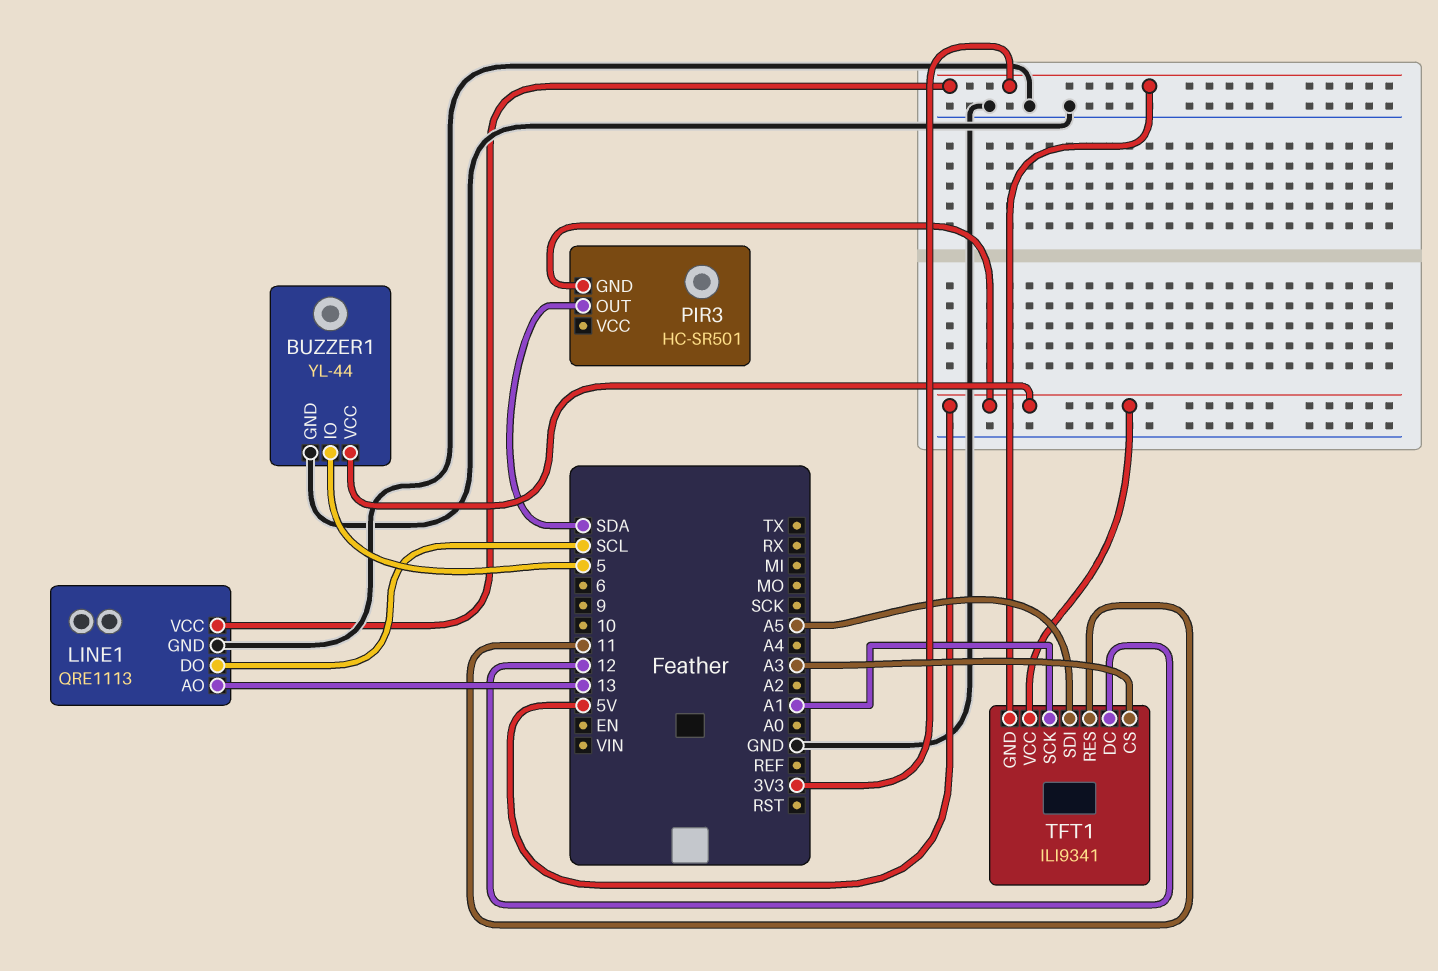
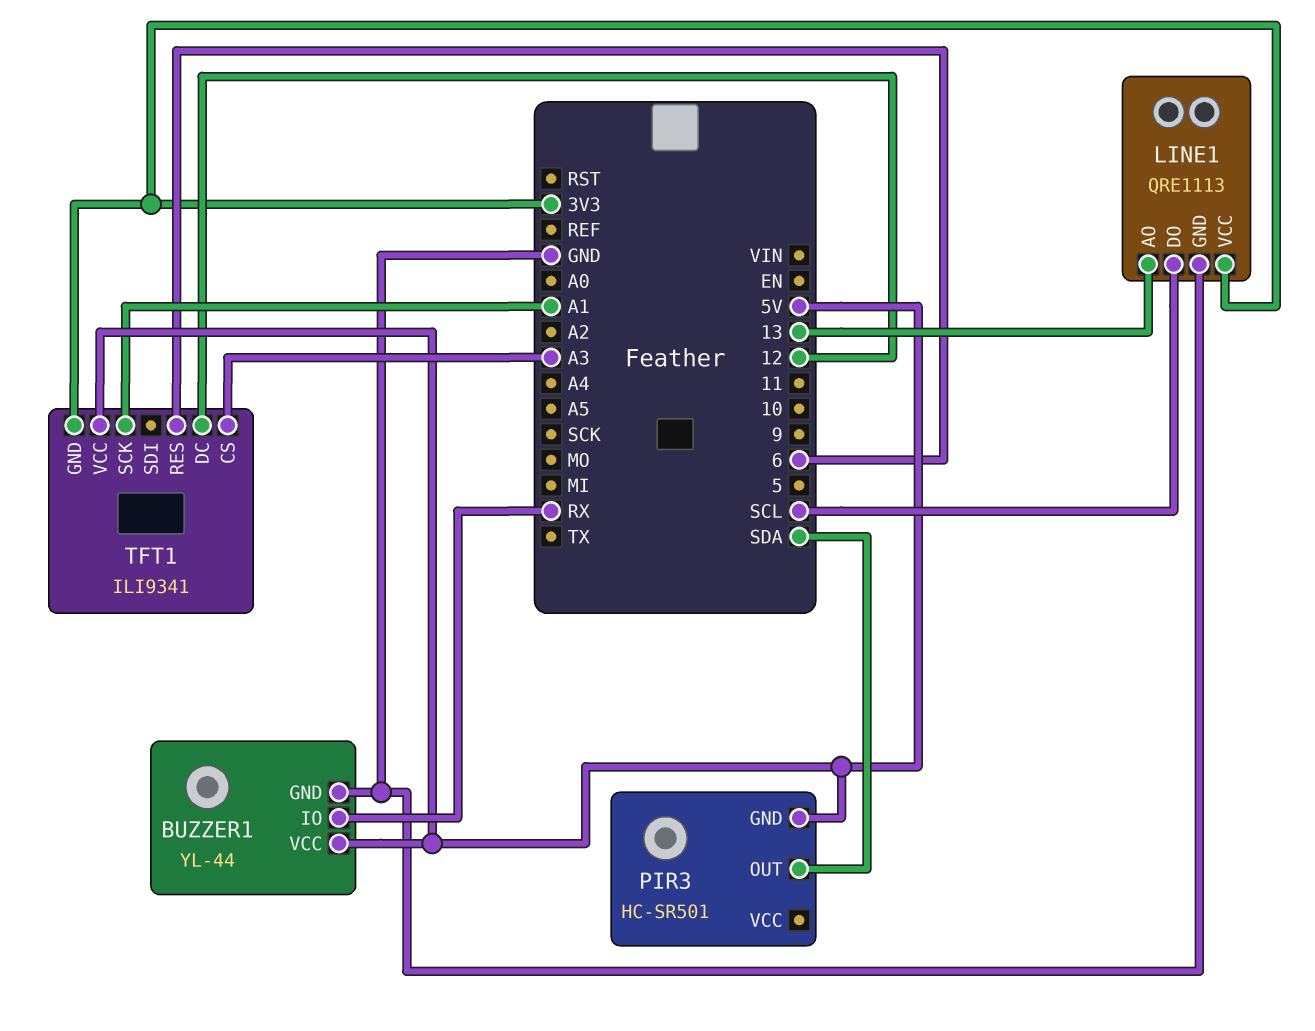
BUZZER1 pin IO: 5 -> RX
TFT1 pin RES: 11 -> 6
TFT1 pin SDI: A5 -> none

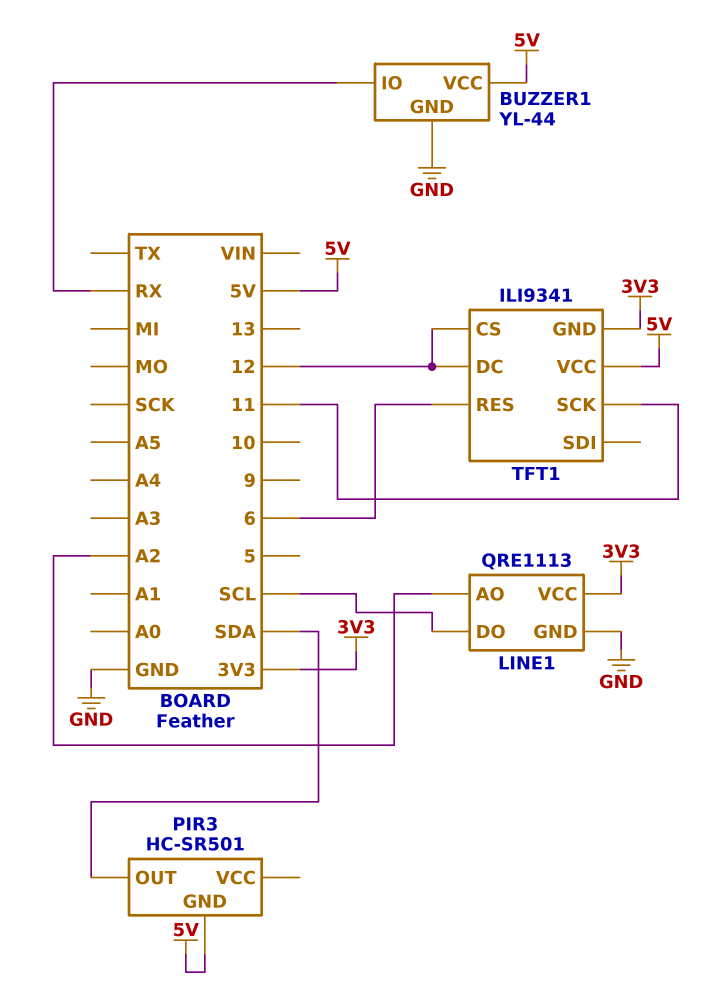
LINE1 pin AO: 13 -> A2
TFT1 pin CS: A3 -> 12
TFT1 pin SCK: A1 -> 11

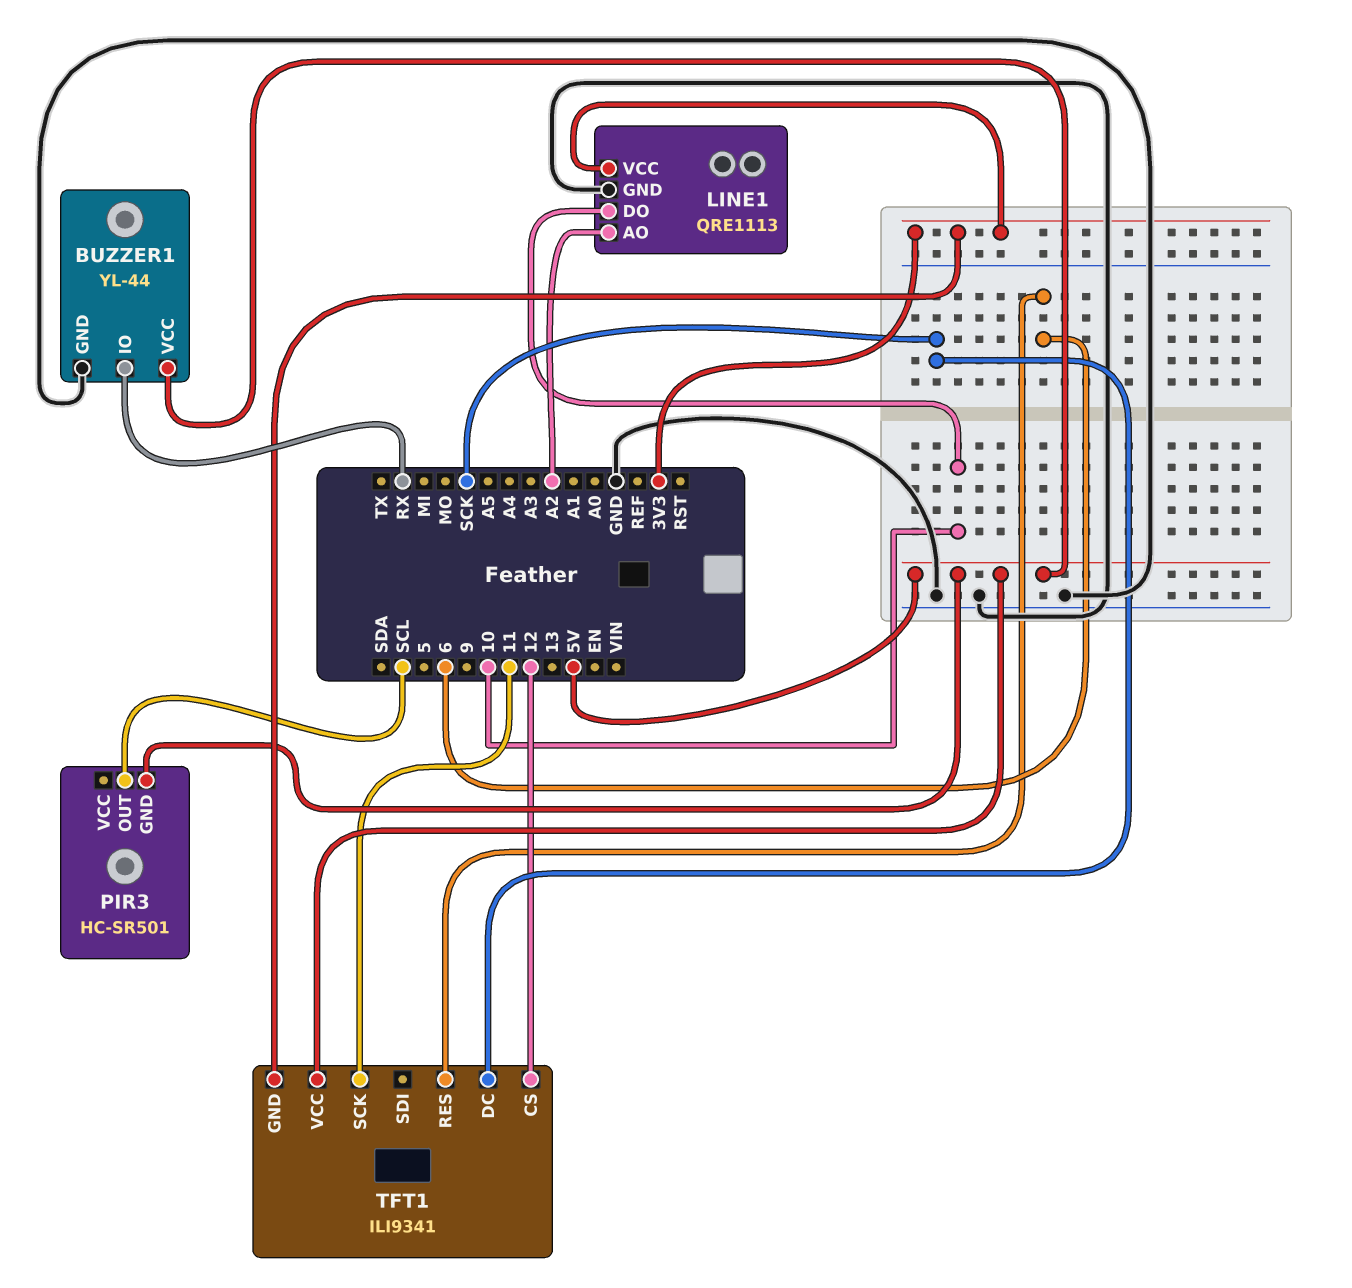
LINE1 pin DO: SCL -> 10
PIR3 pin OUT: SDA -> SCL
TFT1 pin DC: 12 -> SCK

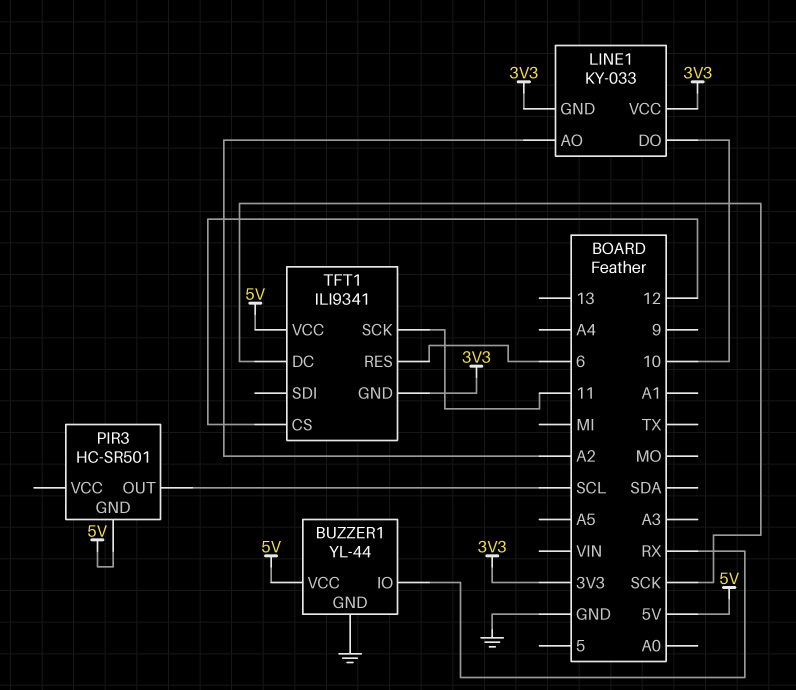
LINE1: QRE1113 -> KY-033
LINE1 pin GND: GND -> 3V3

